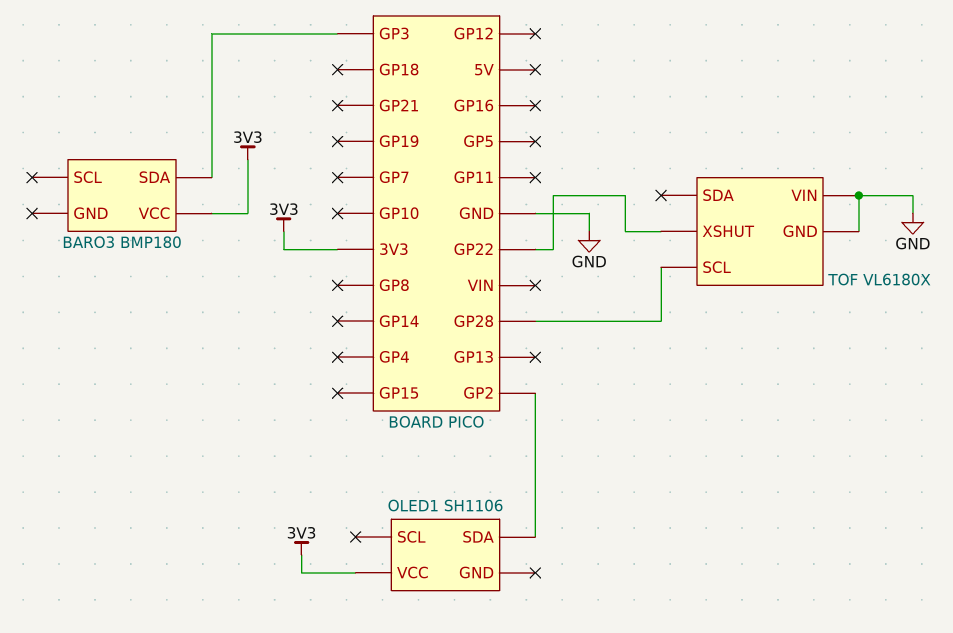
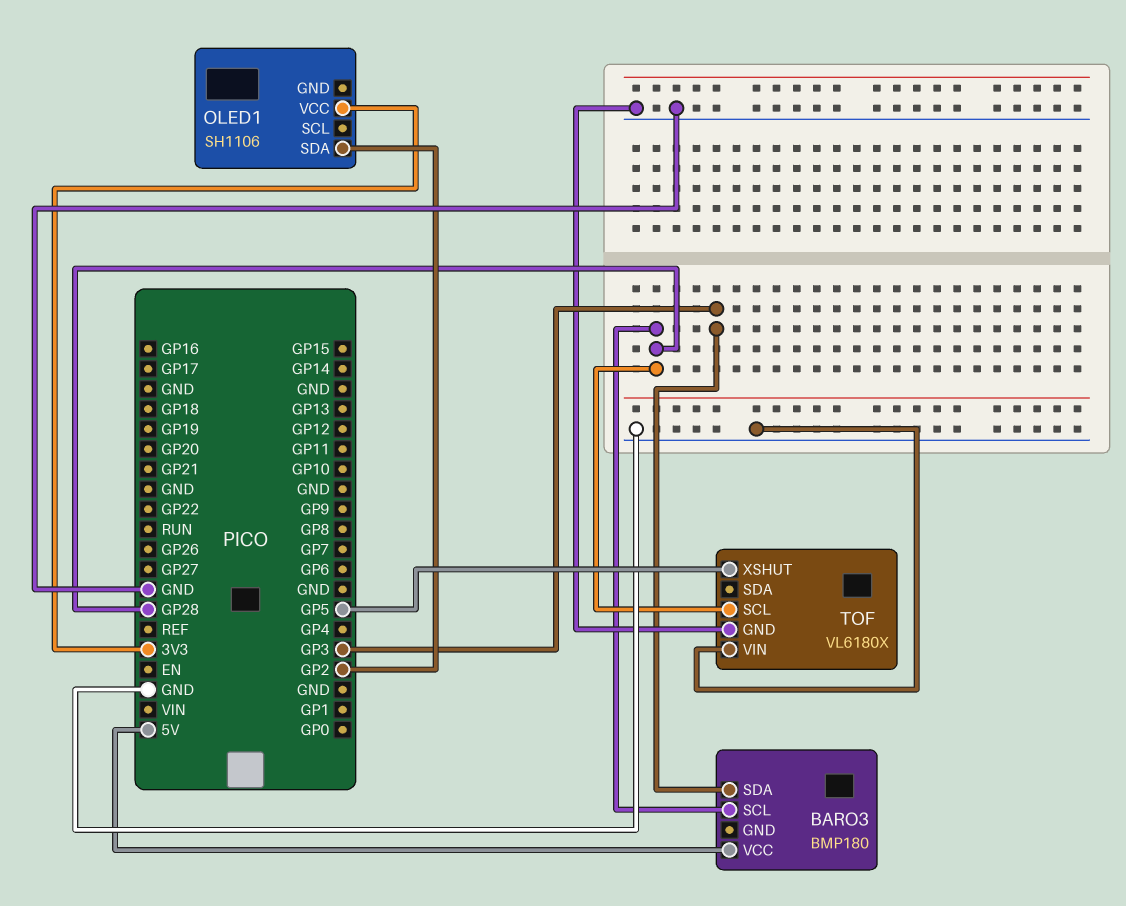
BARO3 pin SCL: none -> GP28
BARO3 pin VCC: 3V3 -> 5V
TOF pin XSHUT: GP22 -> GP5

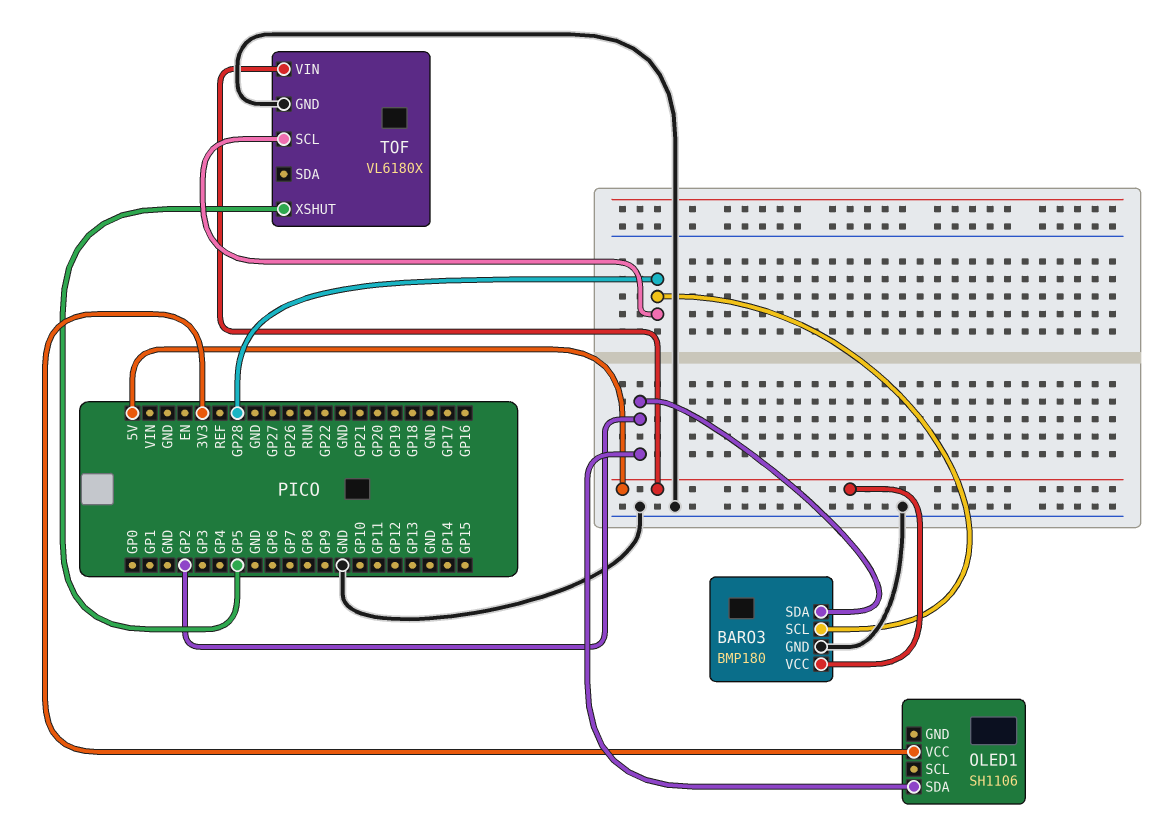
BARO3 pin GND: none -> GND
BARO3 pin SDA: GP3 -> GP2
TOF pin VIN: GND -> 5V

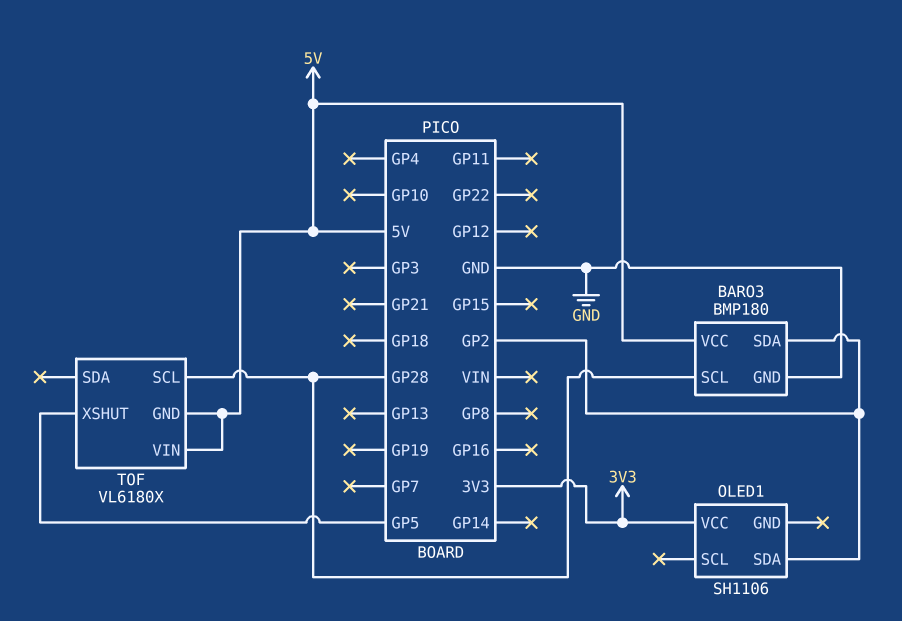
TOF pin GND: GND -> 5V

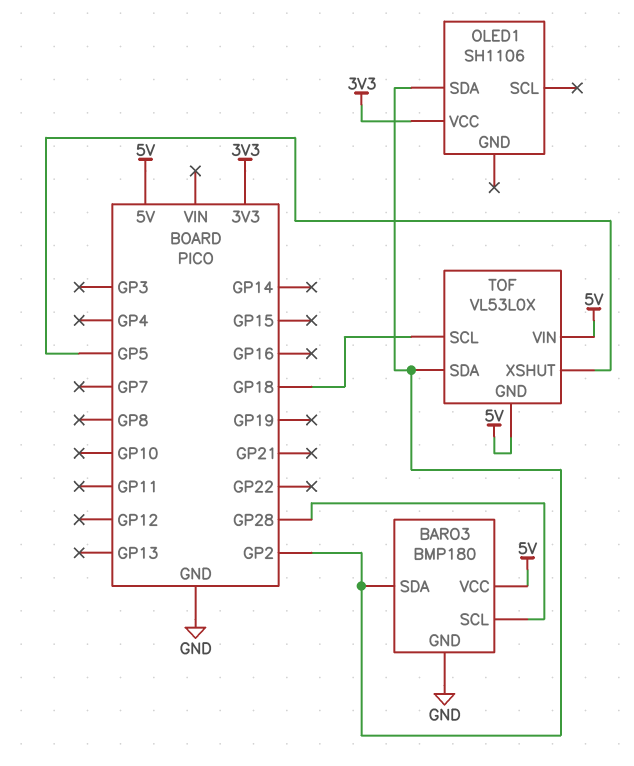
TOF: VL6180X -> VL53L0X
TOF pin SCL: GP28 -> GP18
TOF pin SDA: none -> GP2

